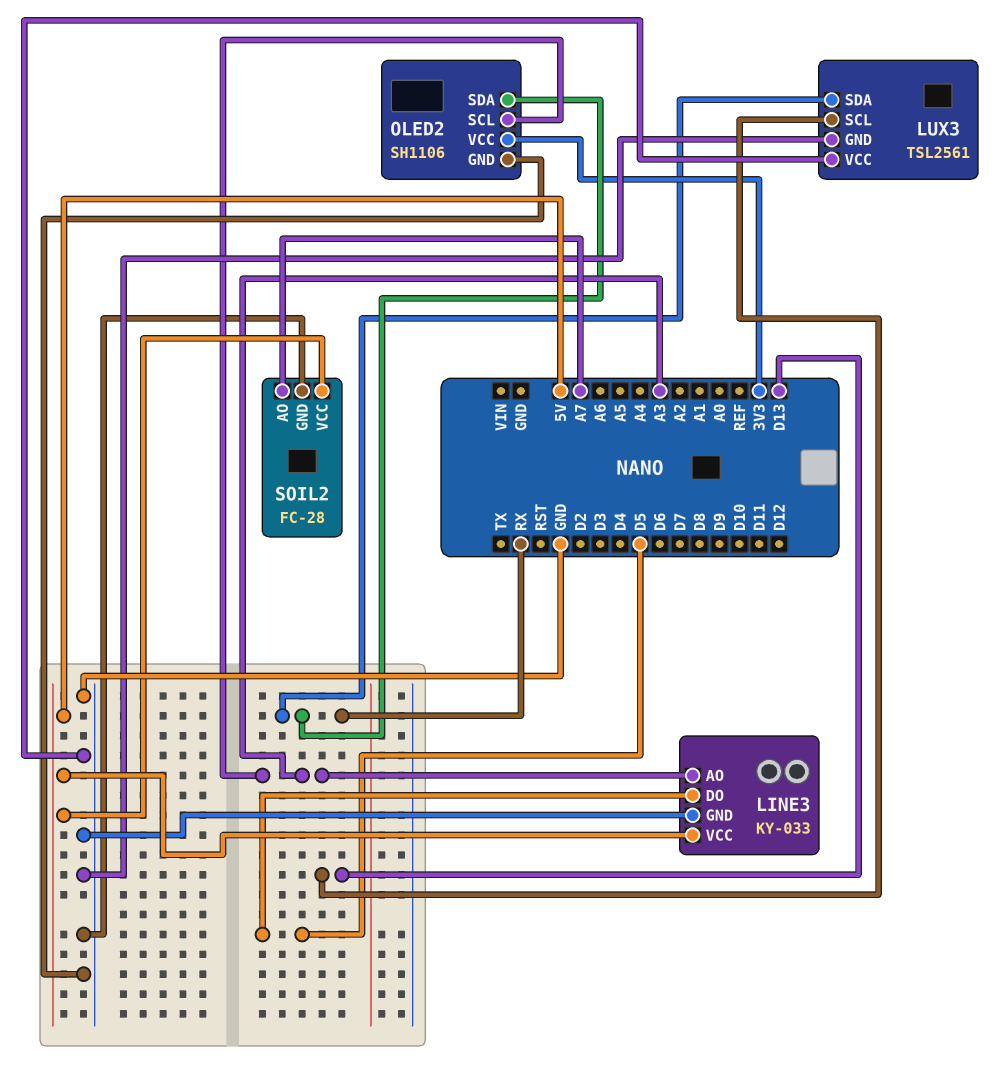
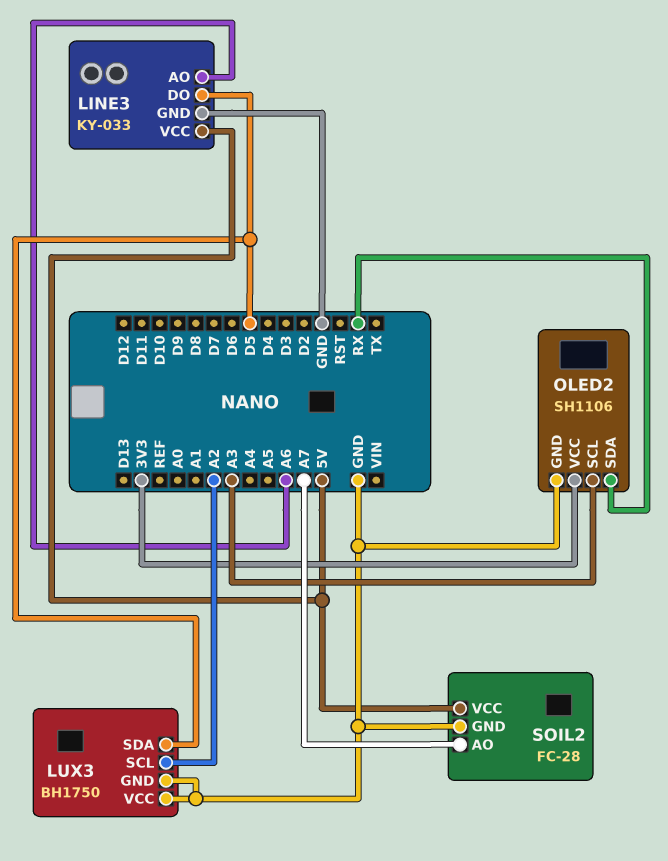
LINE3 pin AO: A3 -> A6
LUX3: TSL2561 -> BH1750
LUX3 pin SCL: D13 -> A2
LUX3 pin SDA: RX -> D5

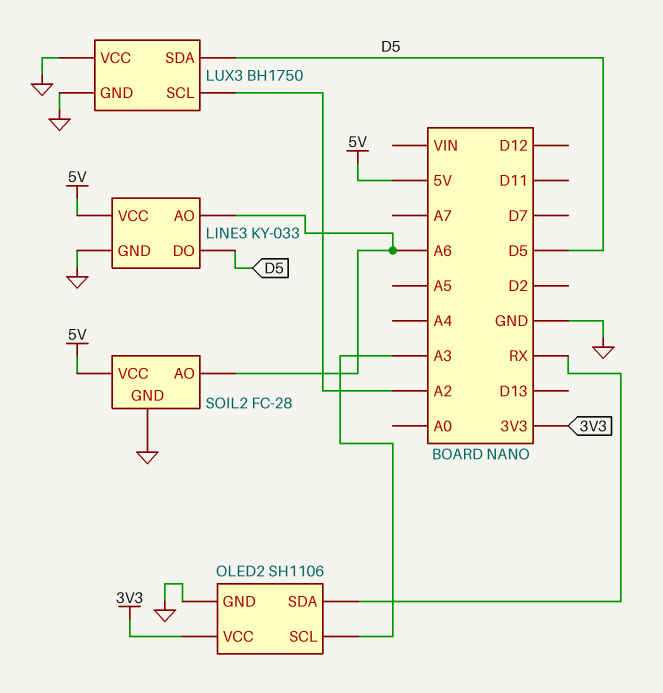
SOIL2 pin AO: A7 -> A6

